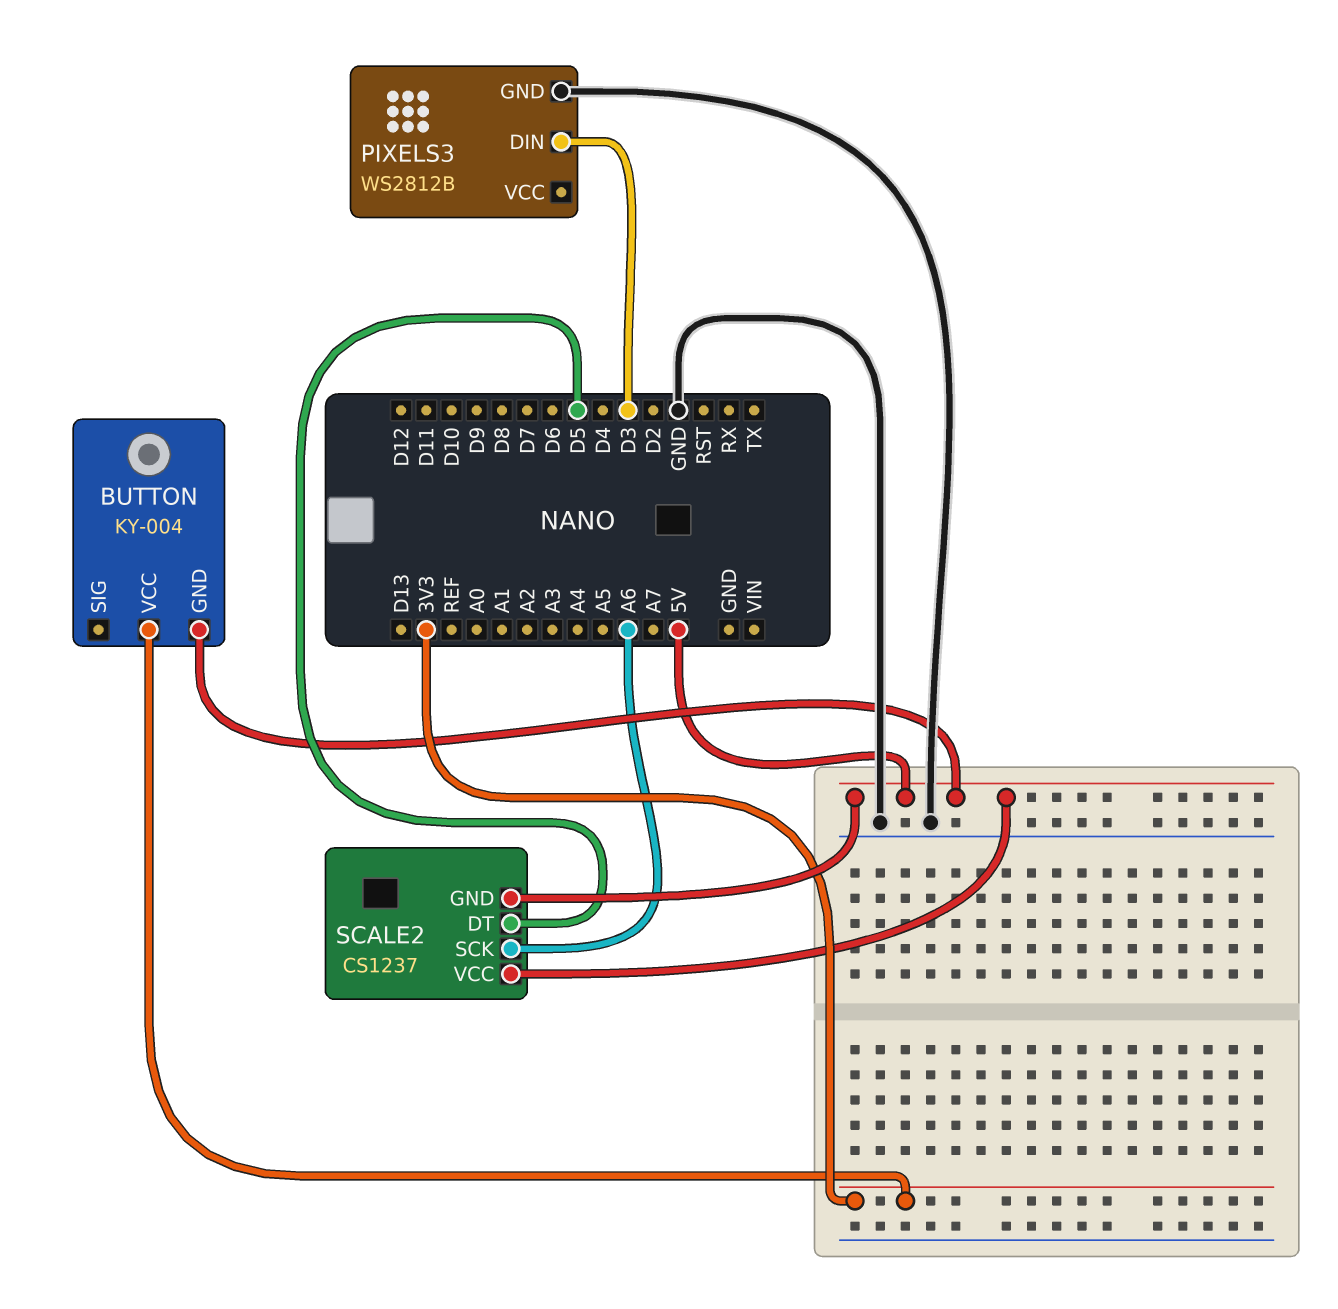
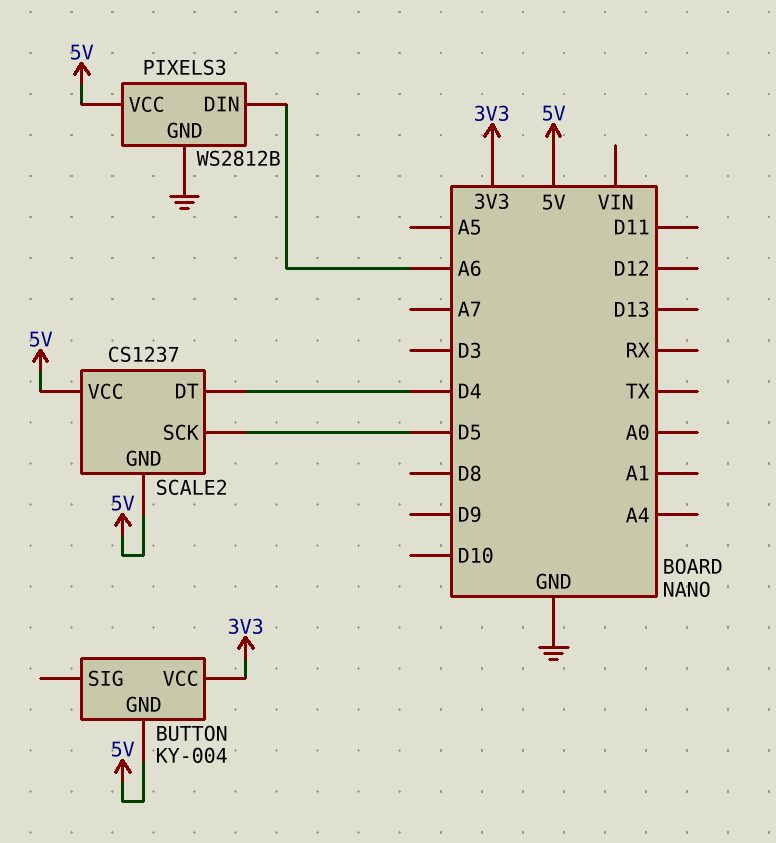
PIXELS3 pin DIN: D3 -> A6
PIXELS3 pin VCC: none -> 5V
SCALE2 pin DT: D5 -> D4
SCALE2 pin SCK: A6 -> D5

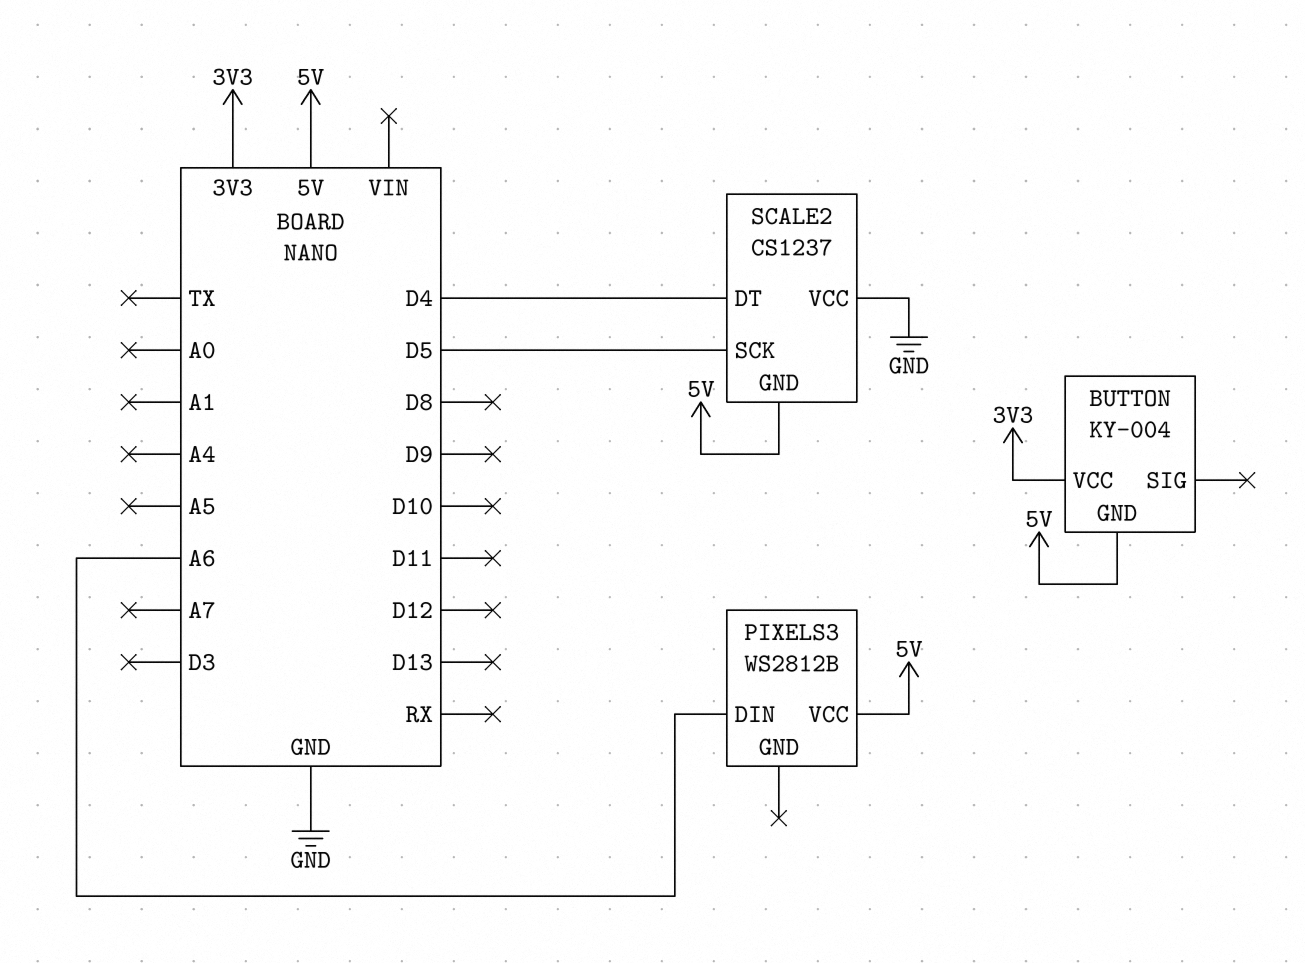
PIXELS3 pin GND: GND -> none
SCALE2 pin VCC: 5V -> GND

